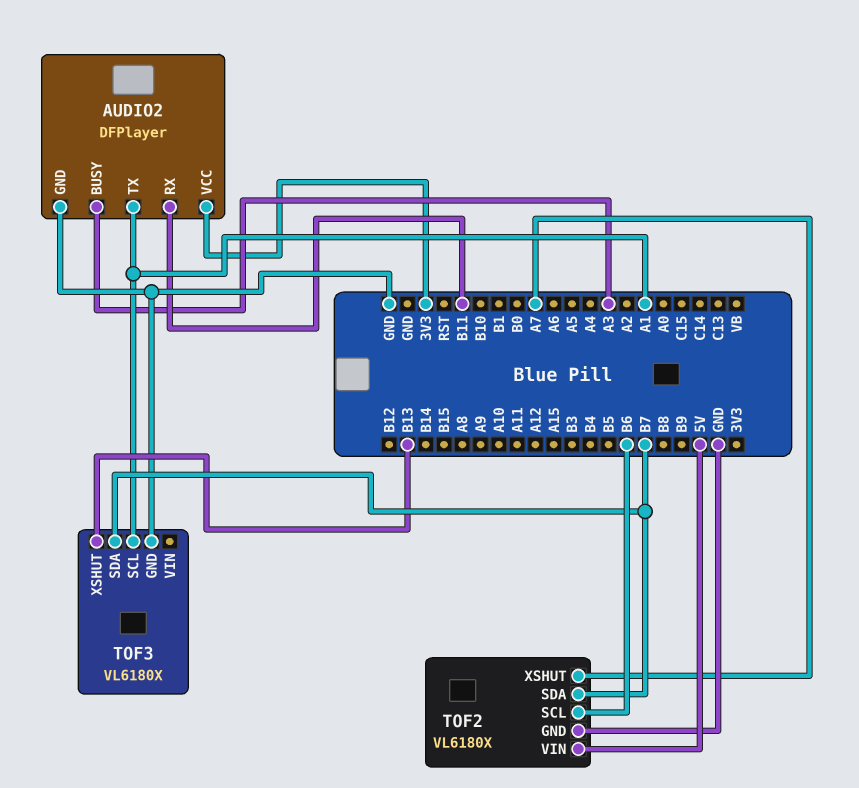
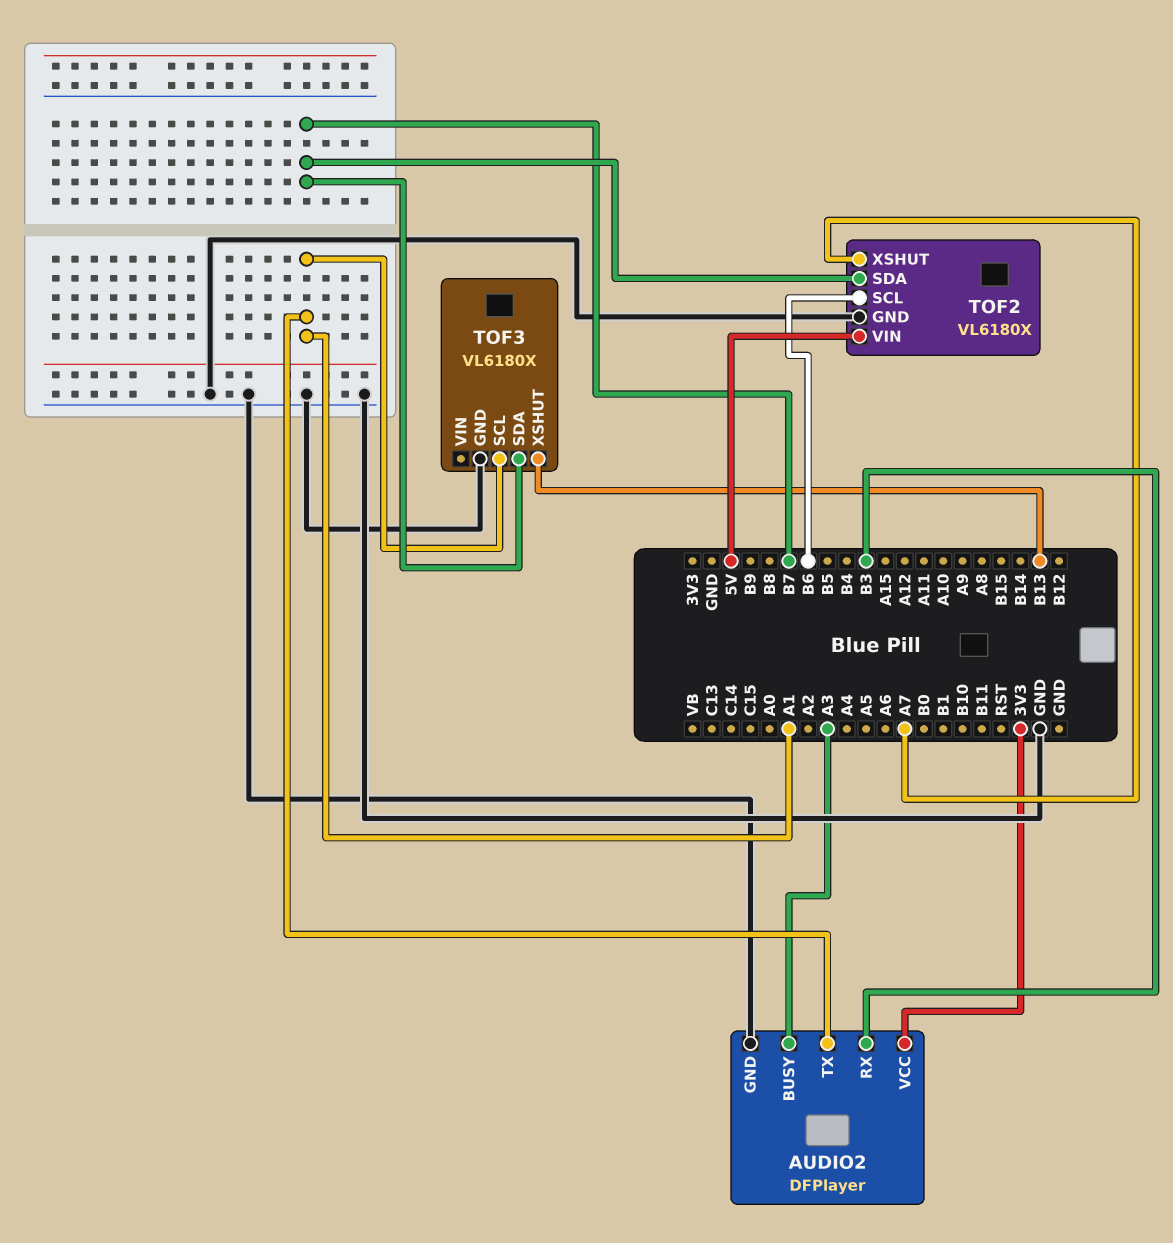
AUDIO2 pin RX: B11 -> B3

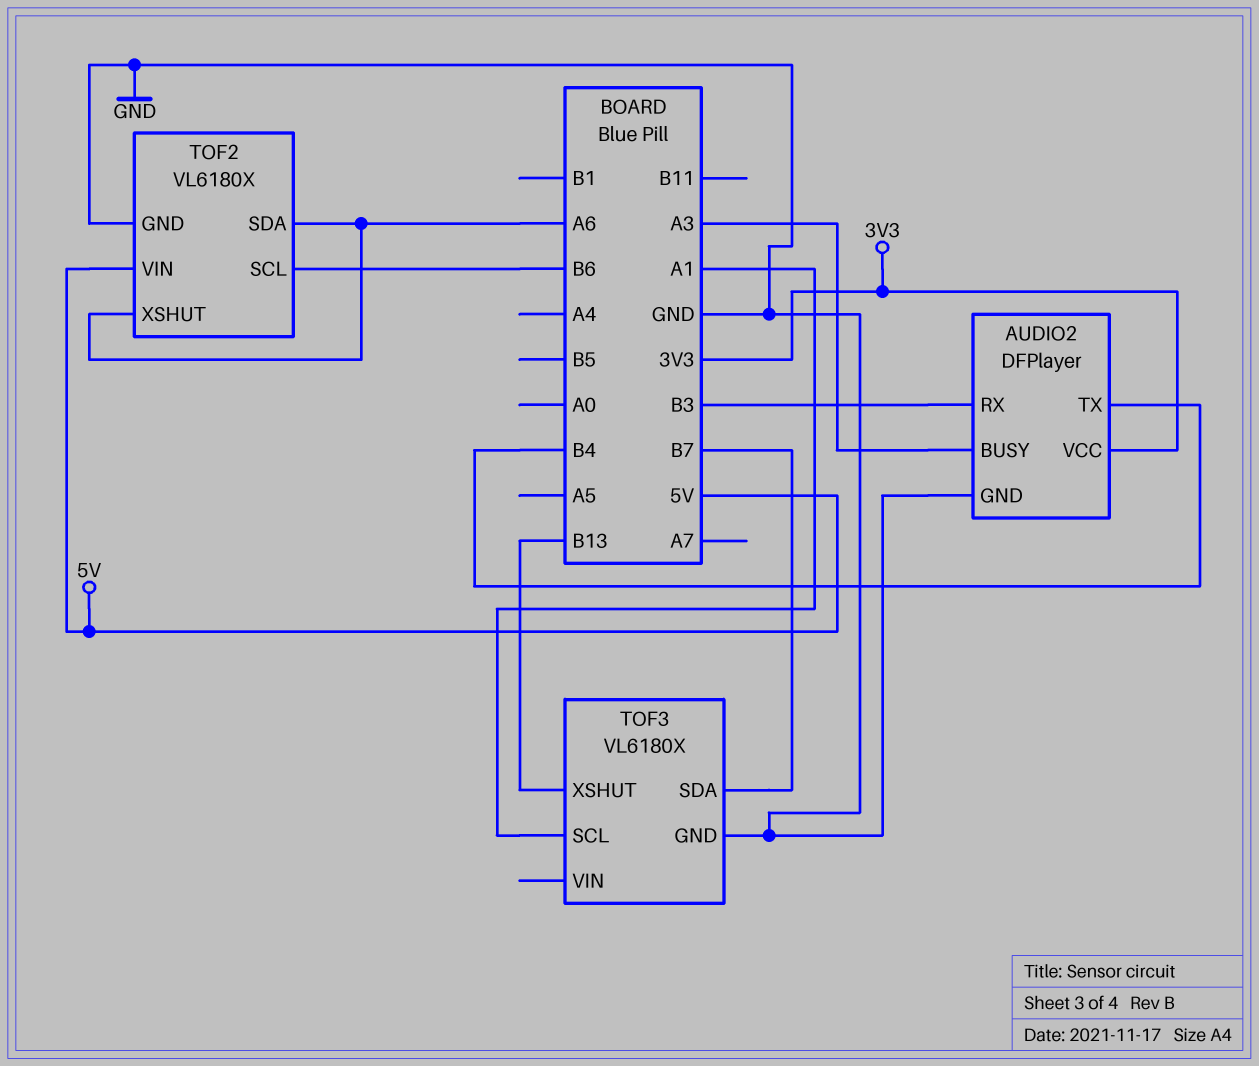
AUDIO2 pin TX: A1 -> B4
TOF2 pin SDA: B7 -> A6
TOF2 pin XSHUT: A7 -> A6

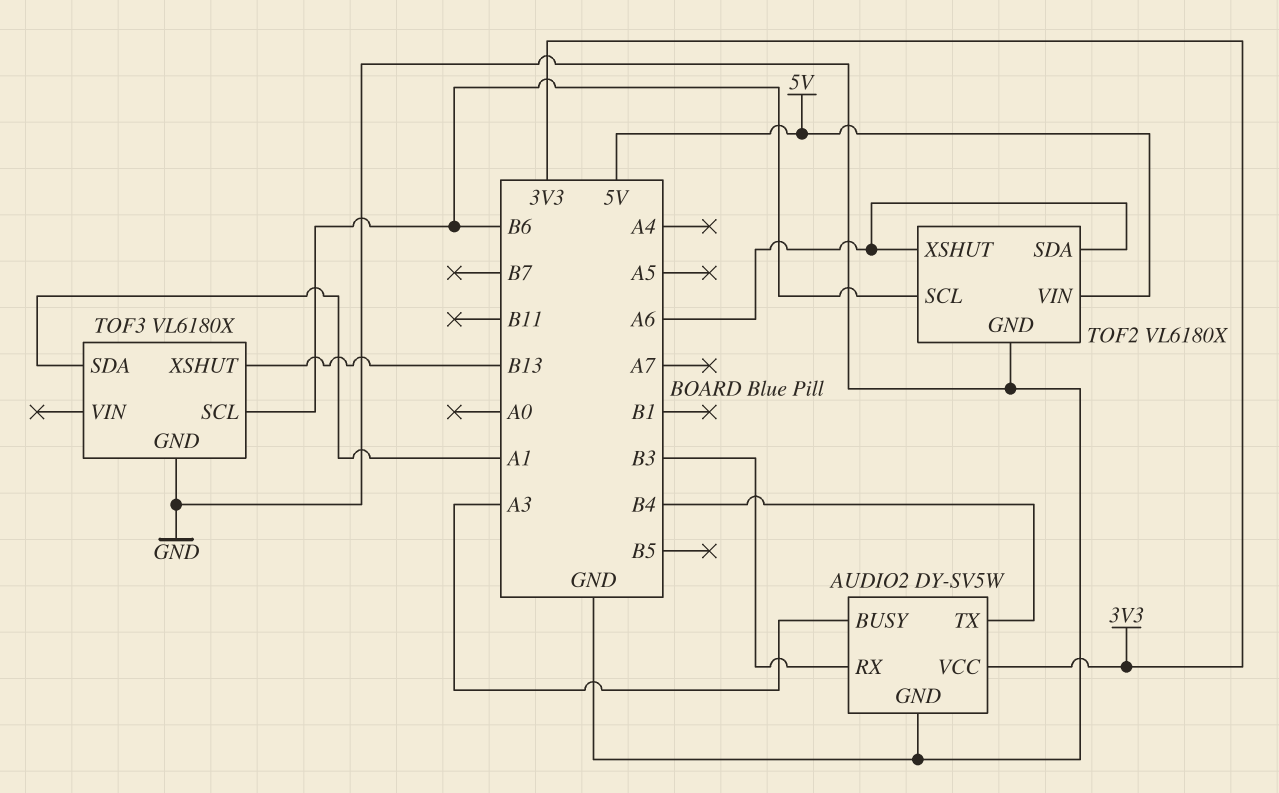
AUDIO2: DFPlayer -> DY-SV5W
TOF3 pin SCL: A1 -> B6
TOF3 pin SDA: B7 -> A1

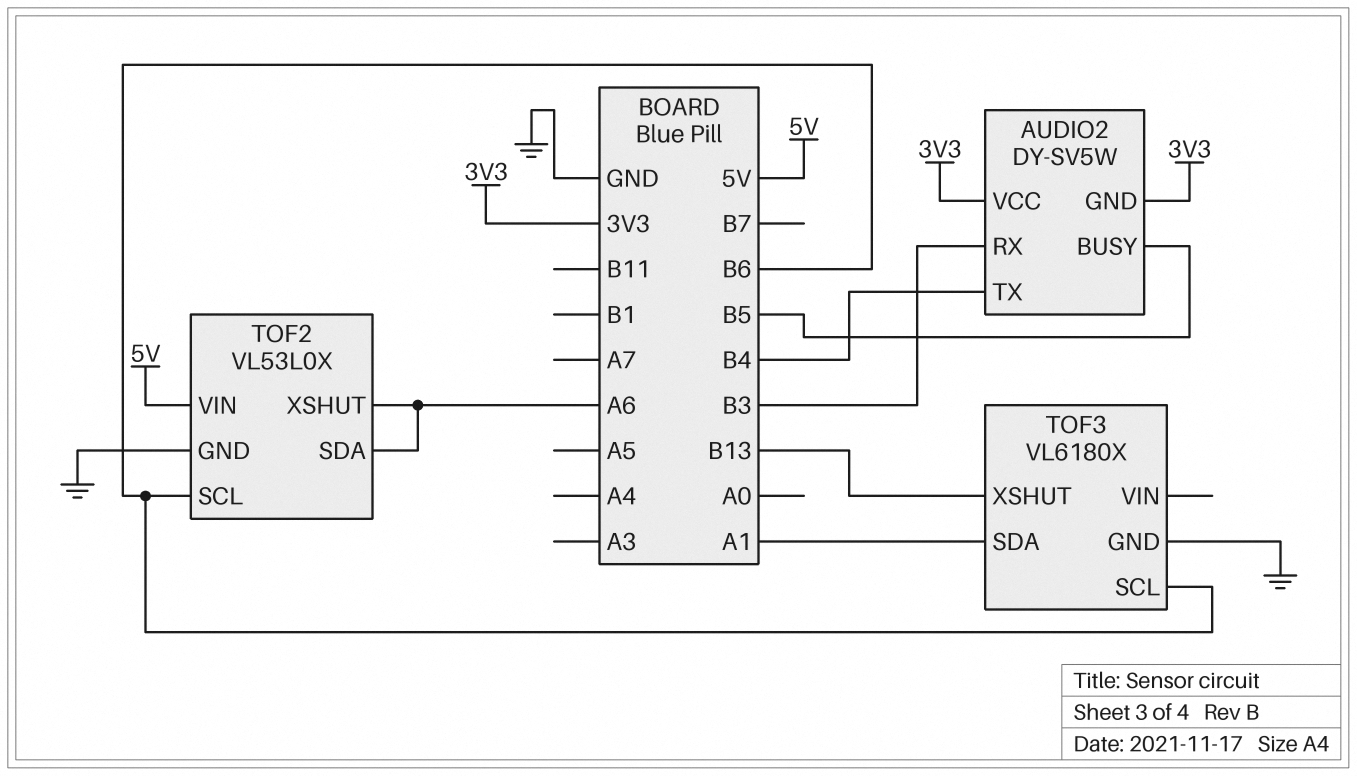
AUDIO2 pin BUSY: A3 -> B5
AUDIO2 pin GND: GND -> 3V3
TOF2: VL6180X -> VL53L0X

